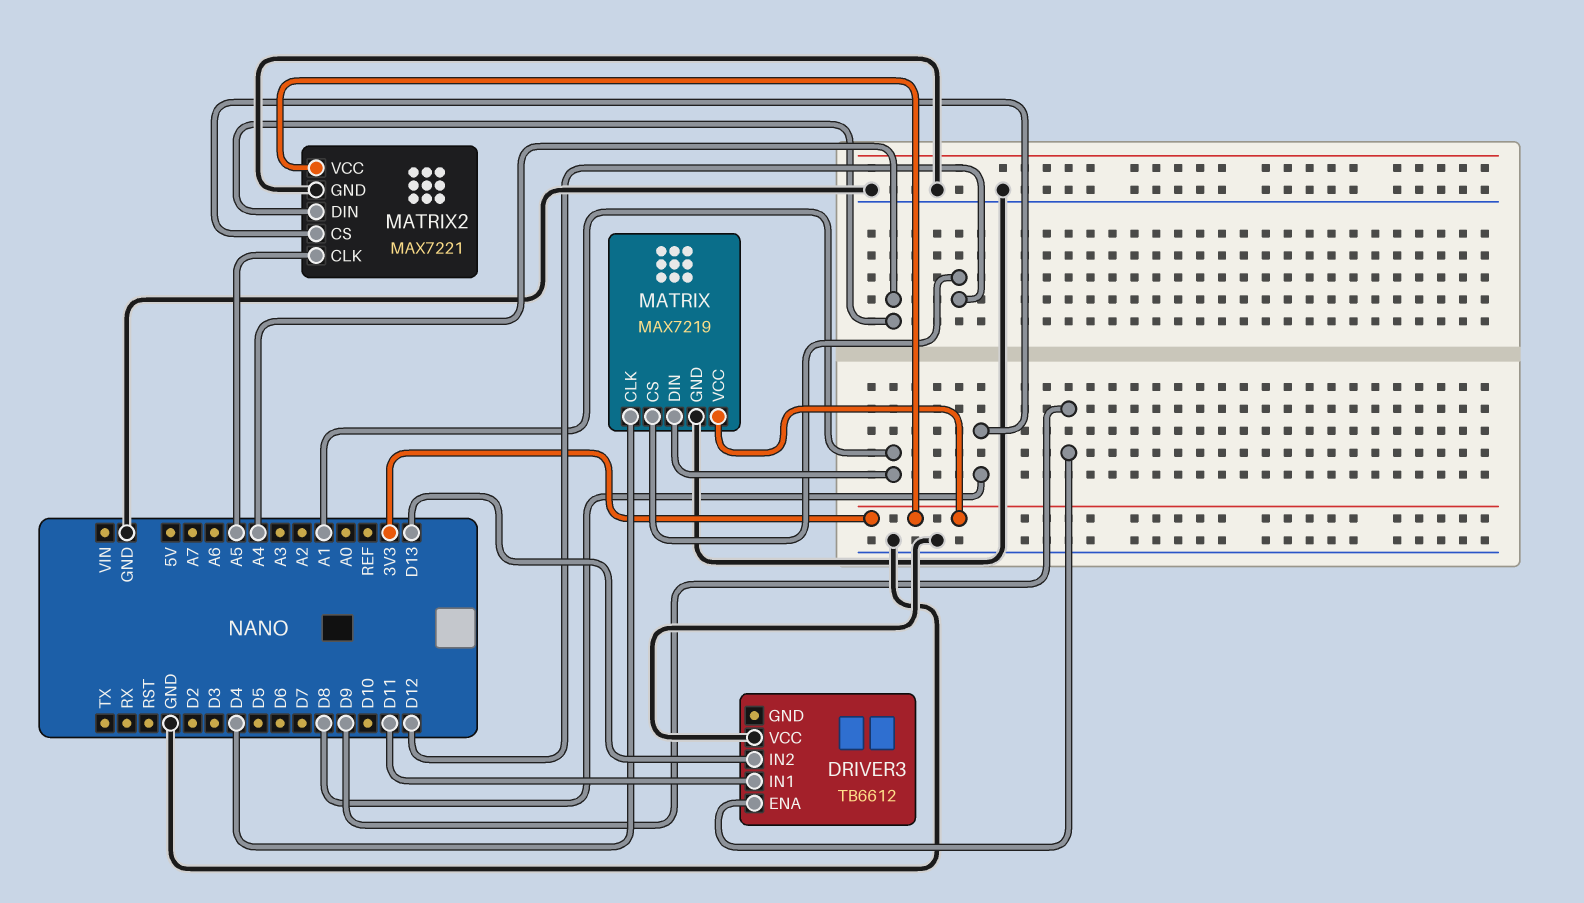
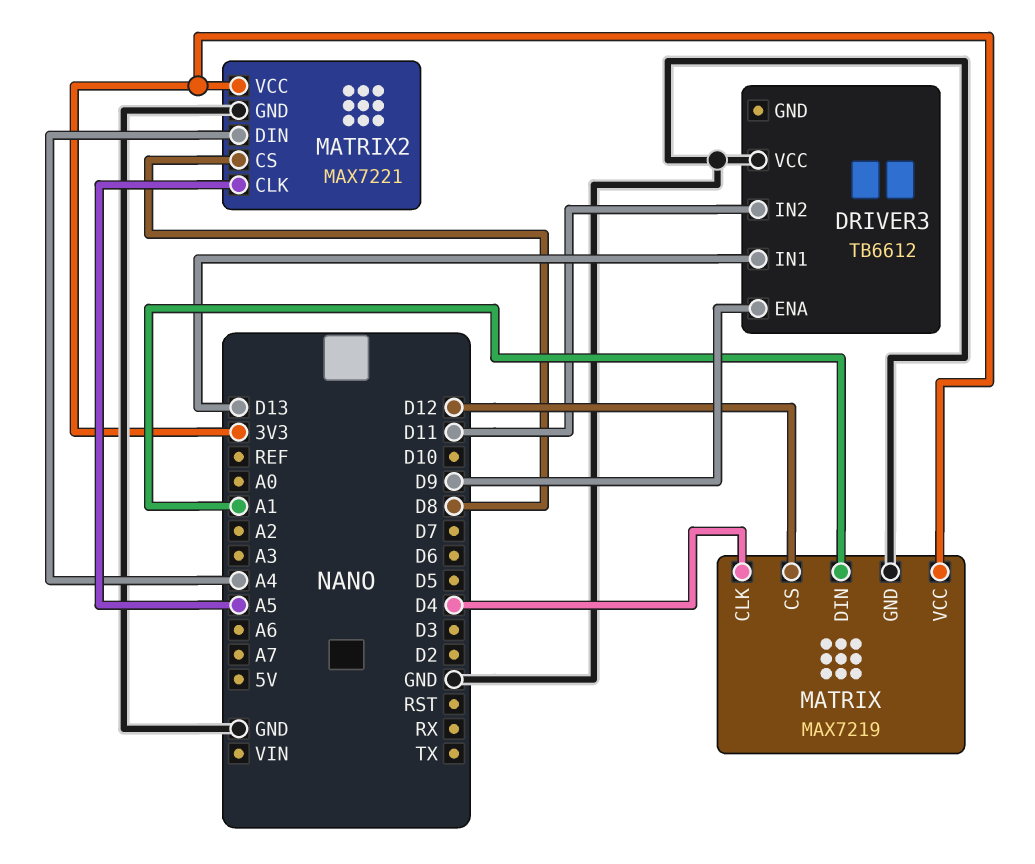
DRIVER3 pin IN1: D11 -> D13
DRIVER3 pin IN2: D13 -> D11

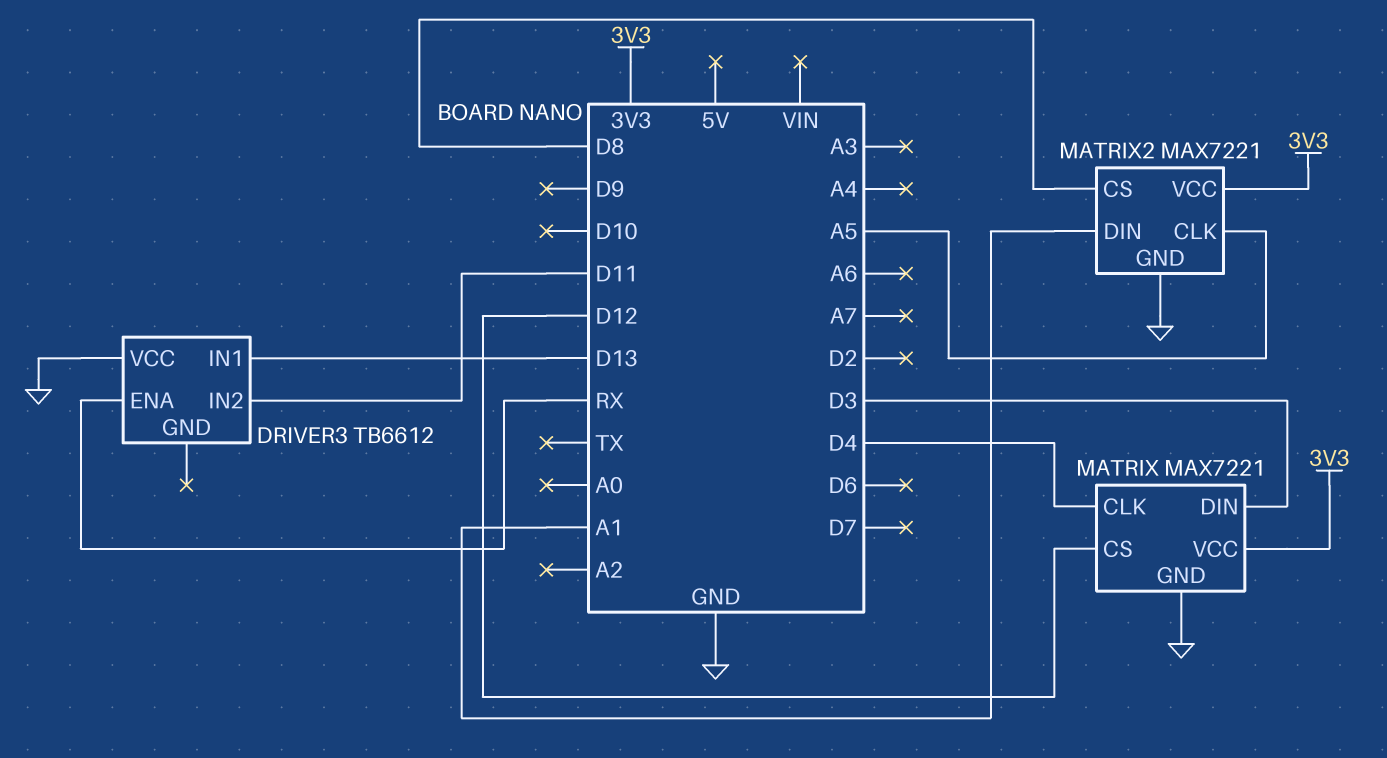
DRIVER3 pin ENA: D9 -> RX
MATRIX: MAX7219 -> MAX7221
MATRIX pin DIN: A1 -> D3
MATRIX2 pin DIN: A4 -> A1

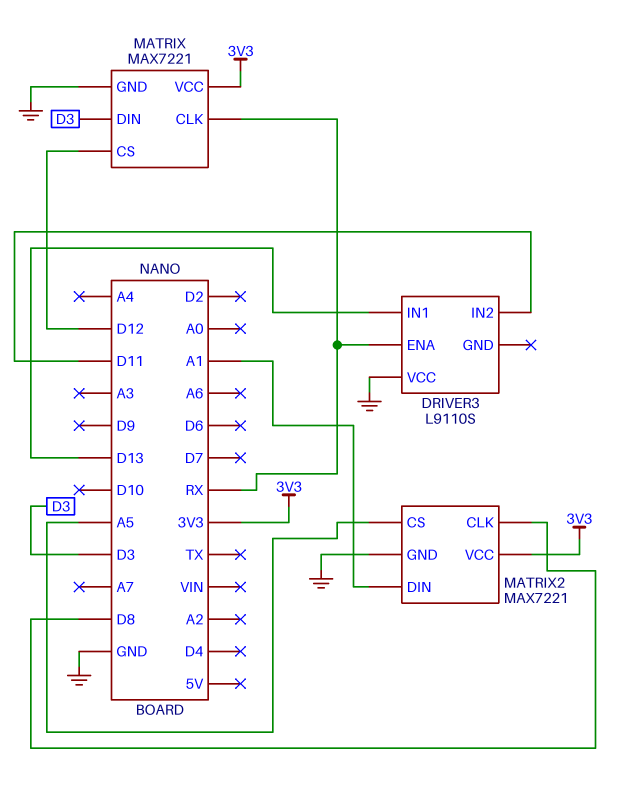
DRIVER3: TB6612 -> L9110S
MATRIX pin CLK: D4 -> RX
MATRIX2 pin CLK: A5 -> D8
MATRIX2 pin CS: D8 -> A5

